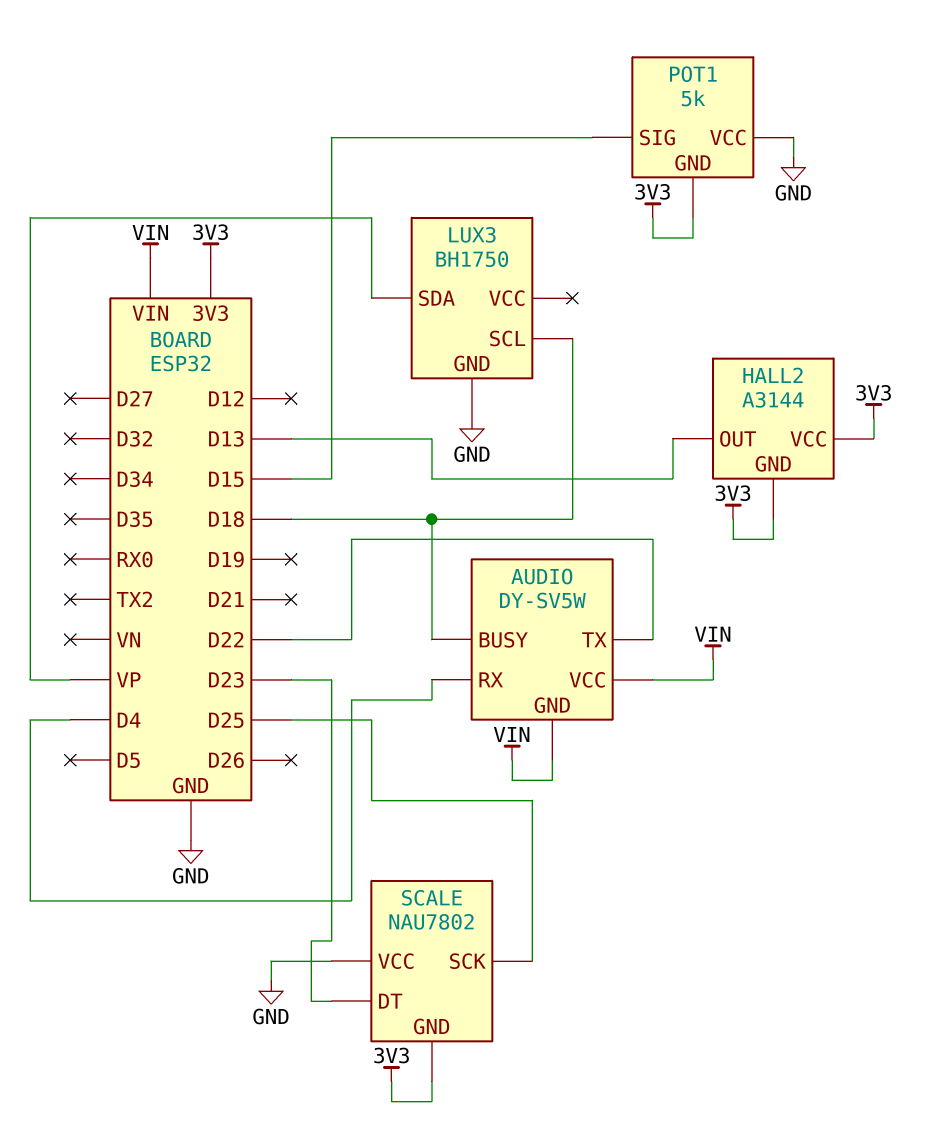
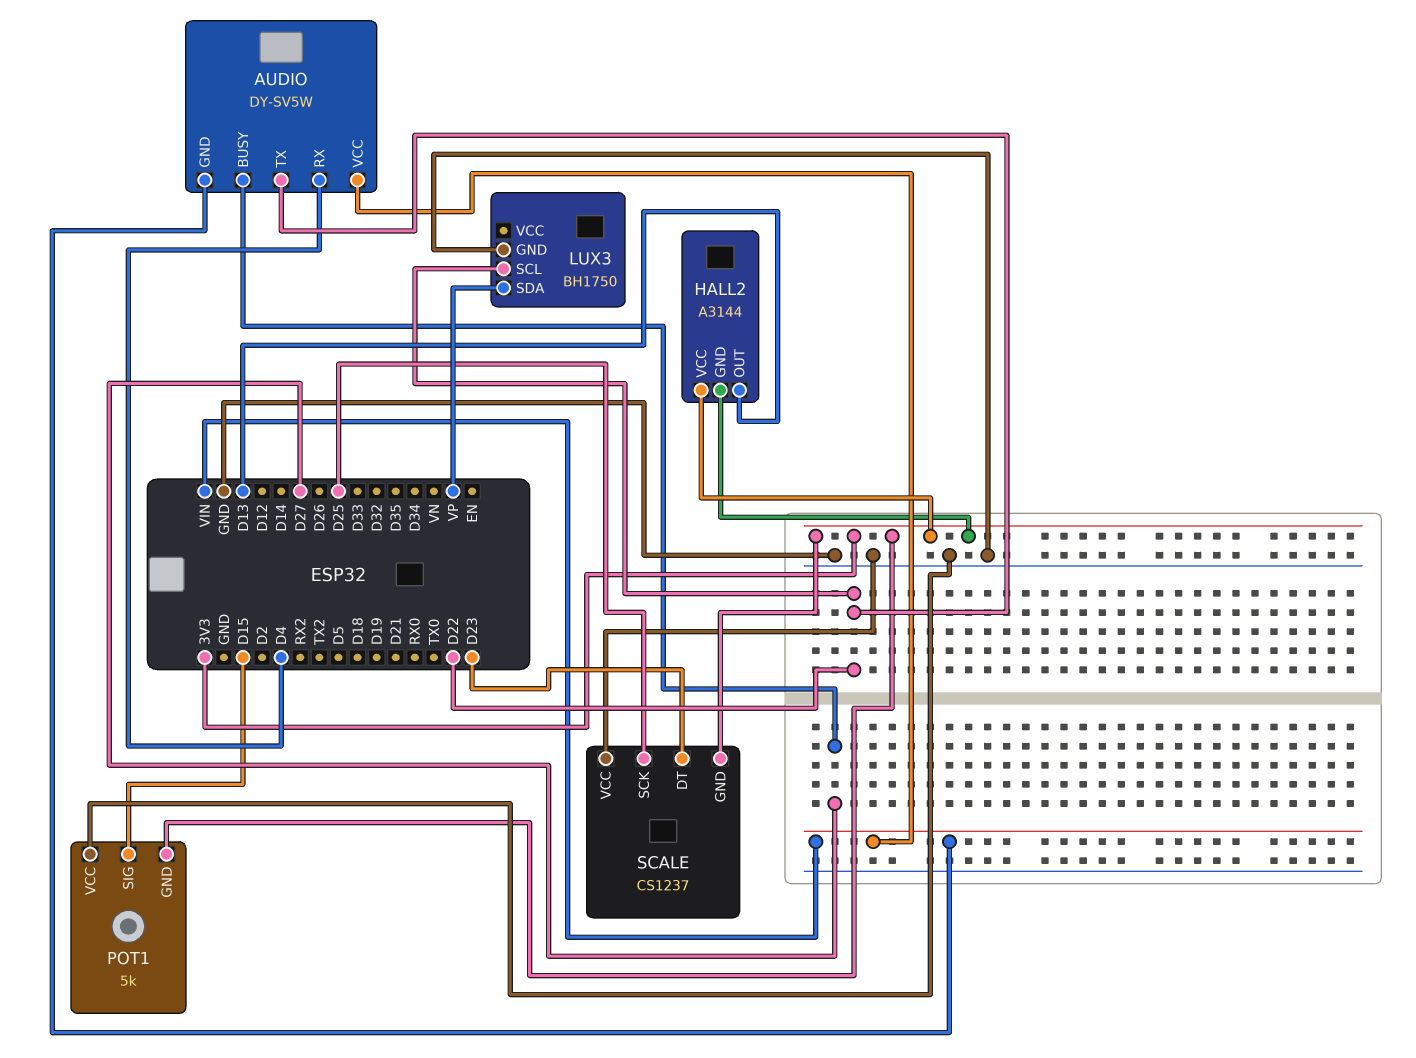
AUDIO pin BUSY: D18 -> D27
LUX3 pin SCL: D18 -> D22
SCALE: NAU7802 -> CS1237

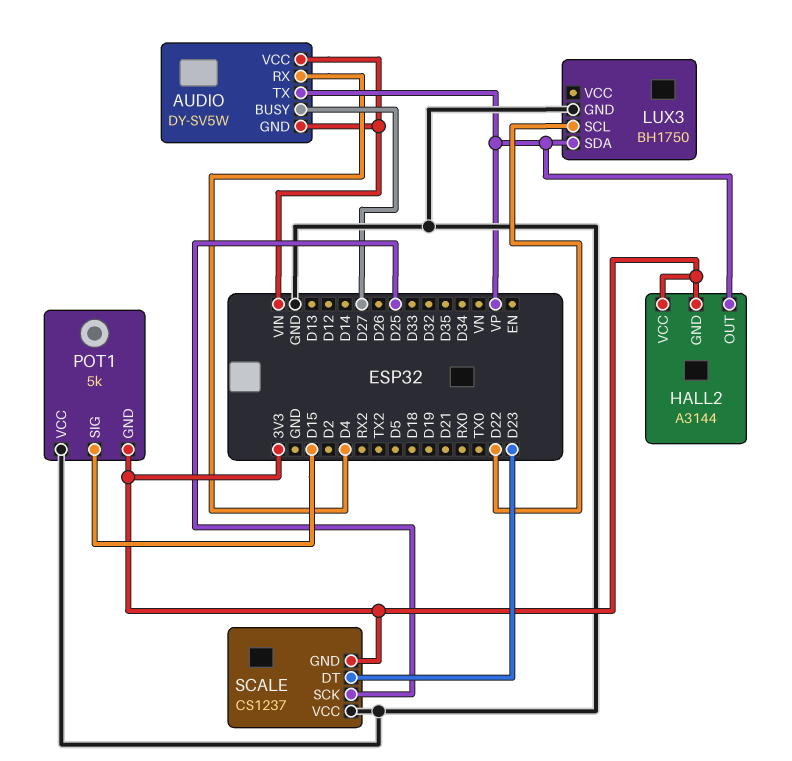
AUDIO pin TX: D22 -> VP
HALL2 pin OUT: D13 -> VP

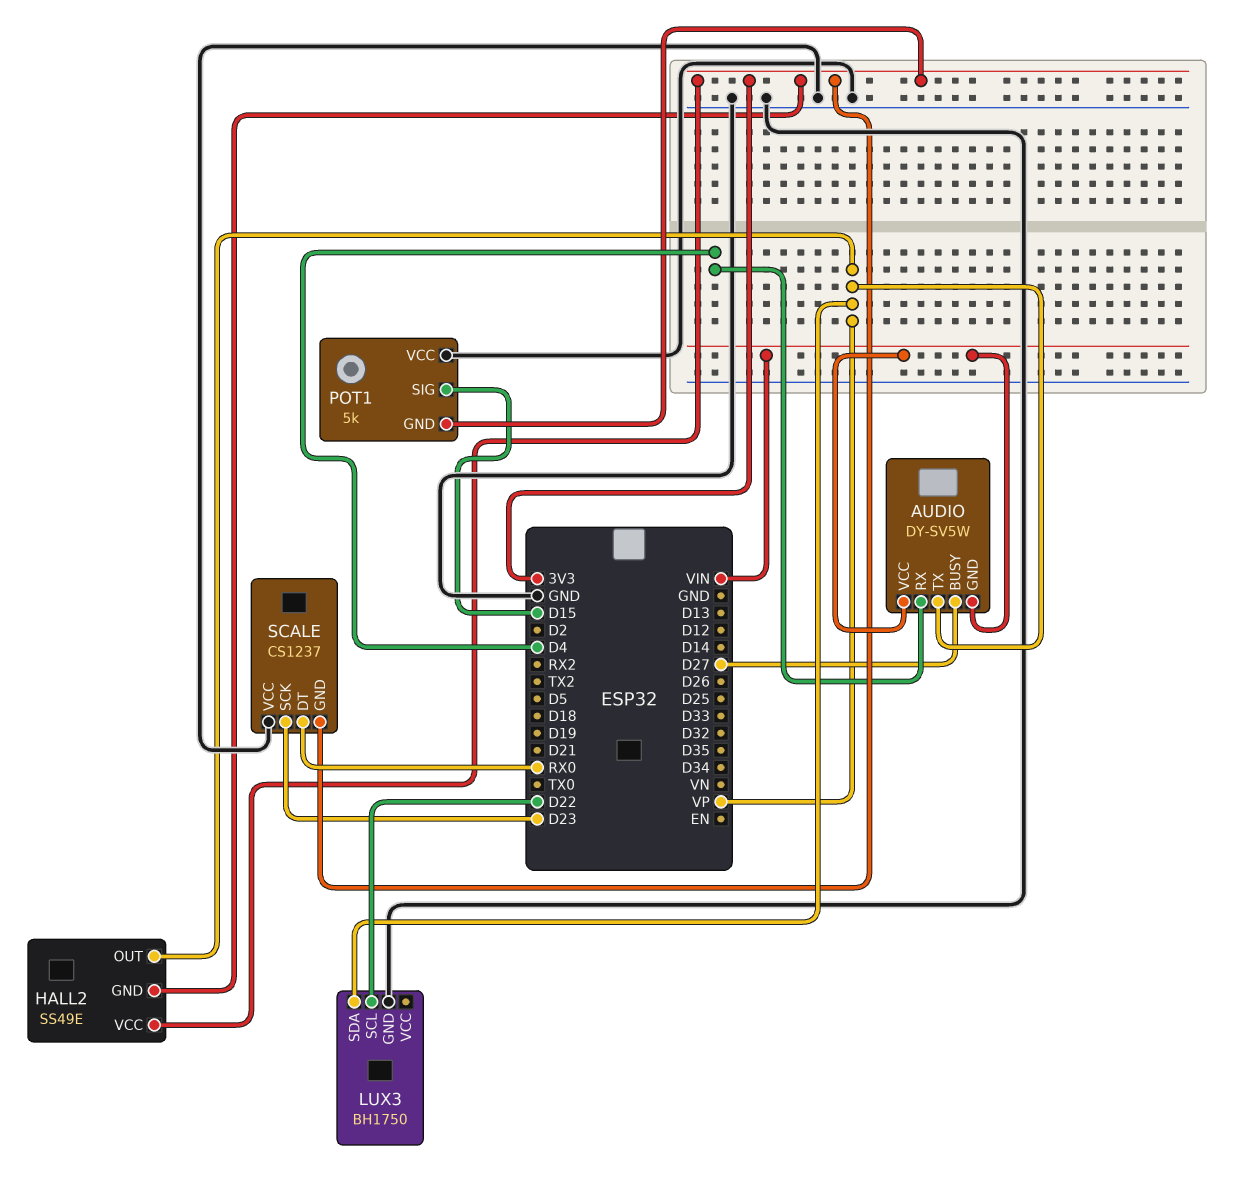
HALL2: A3144 -> SS49E
SCALE pin DT: D23 -> RX0
SCALE pin SCK: D25 -> D23

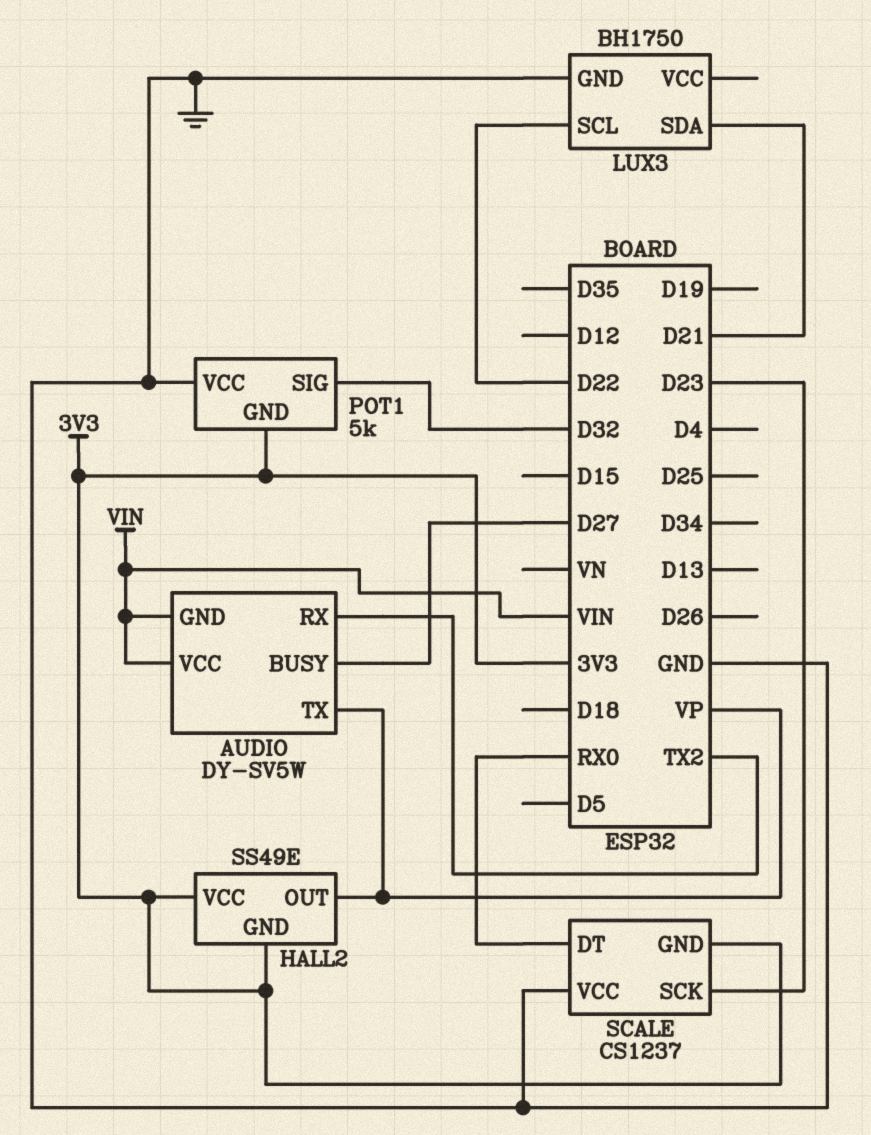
AUDIO pin RX: D4 -> TX2
LUX3 pin SDA: VP -> D21
POT1 pin SIG: D15 -> D32

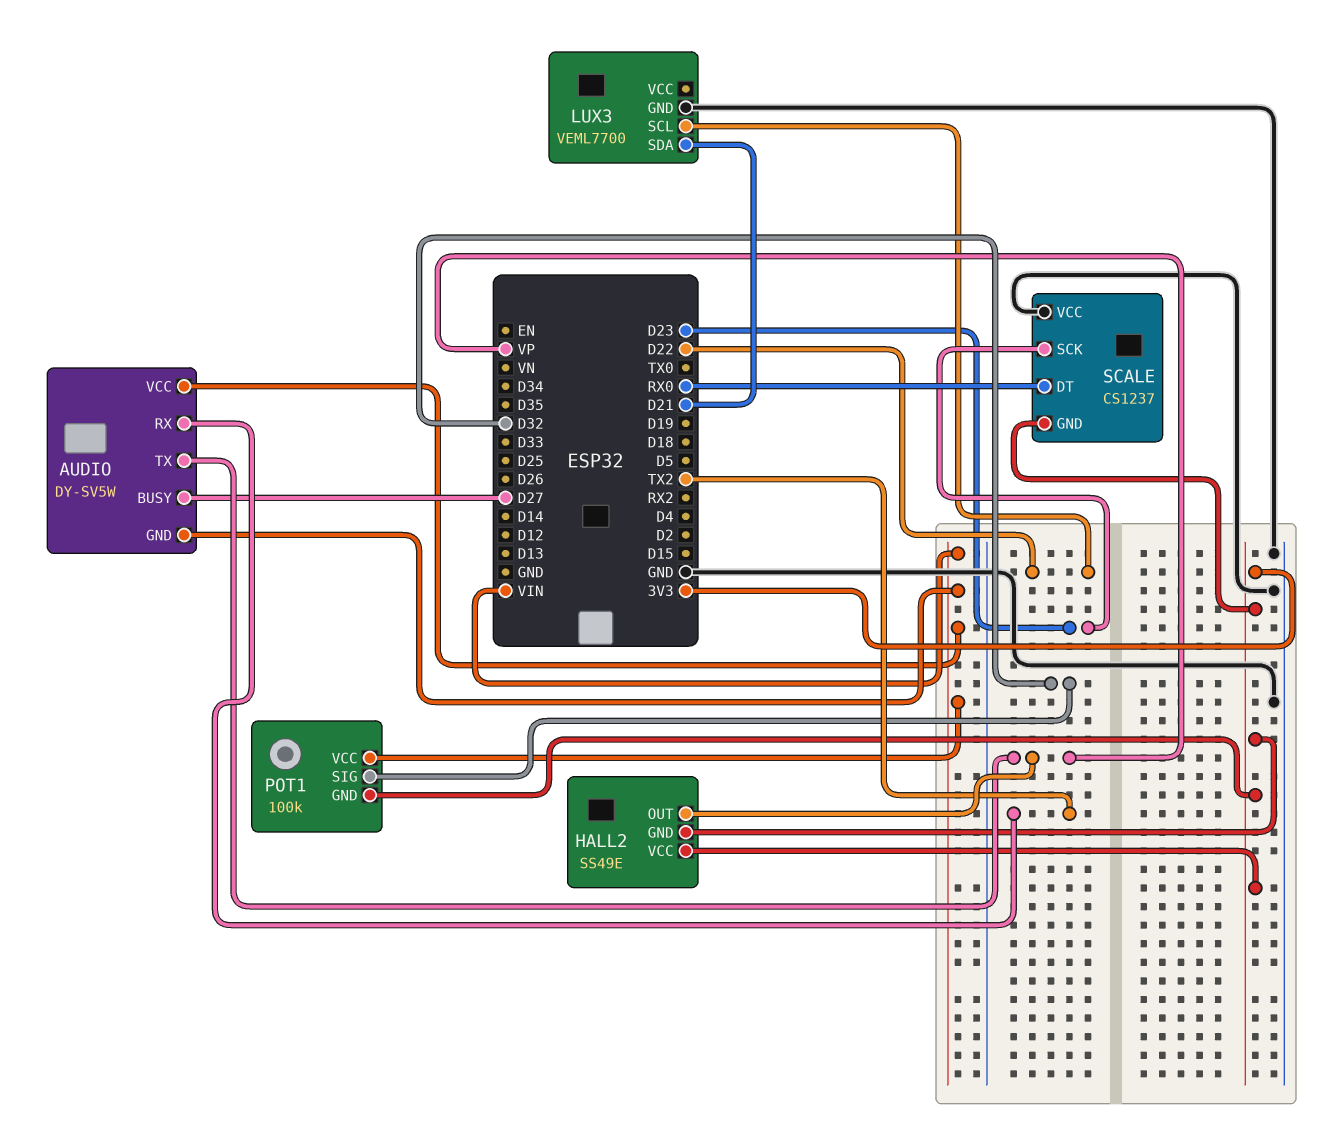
LUX3: BH1750 -> VEML7700
POT1: 5k -> 100k
POT1 pin VCC: GND -> VIN

